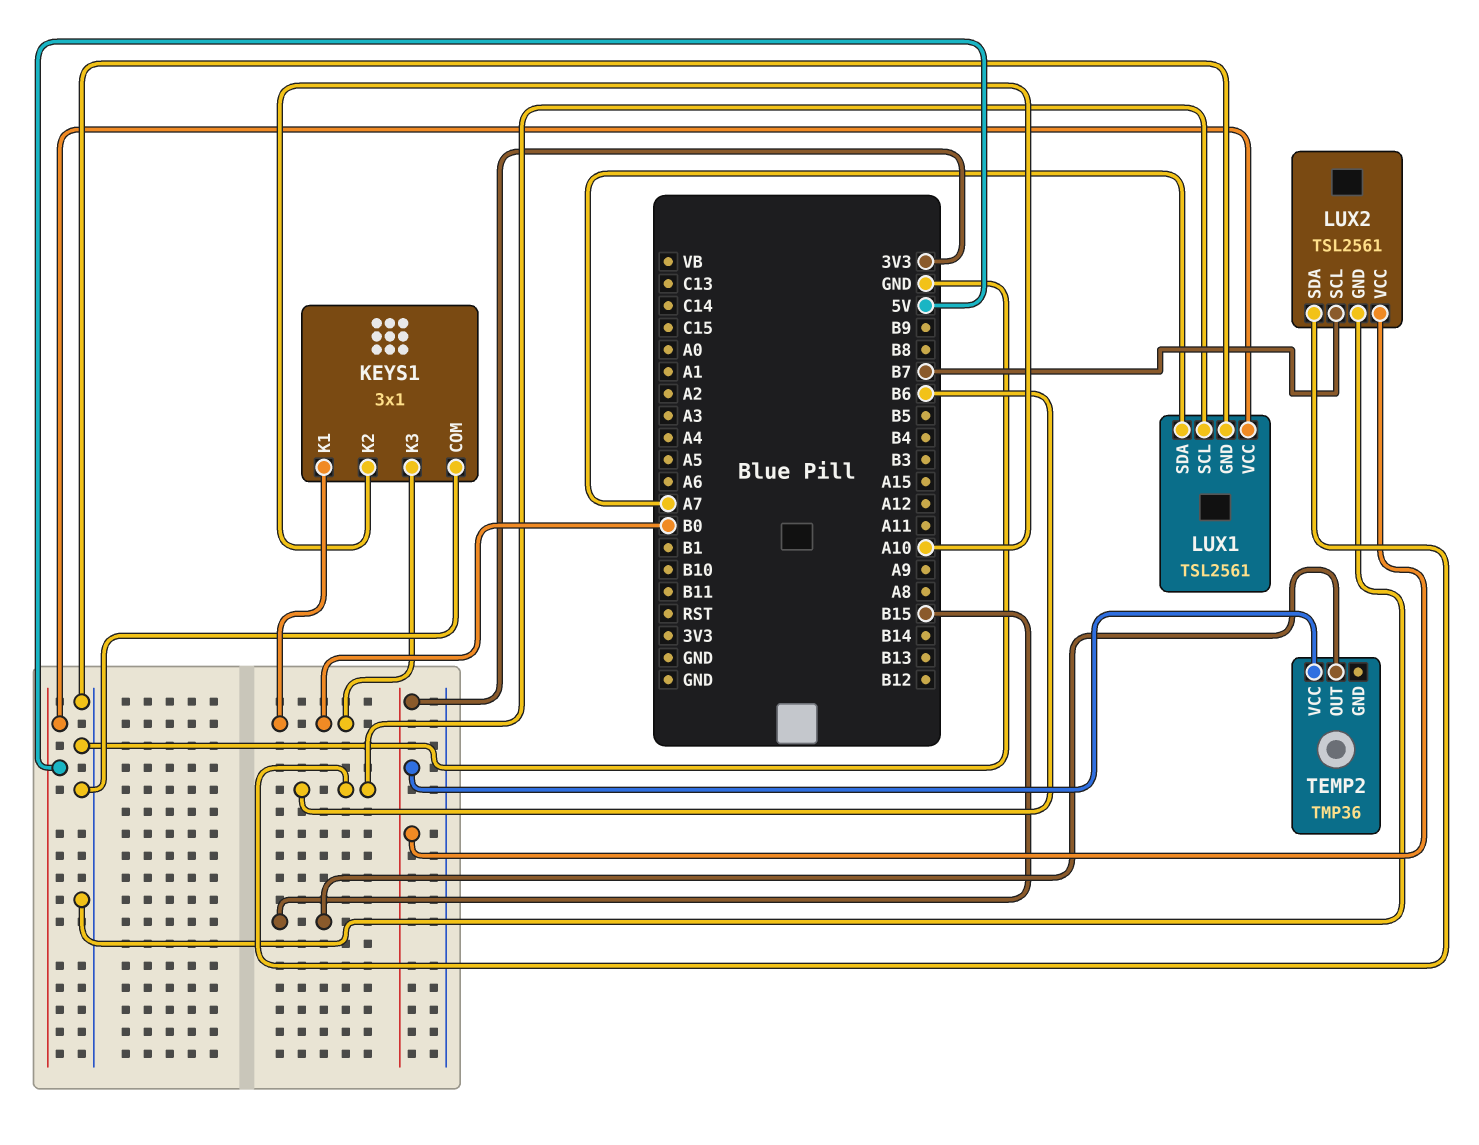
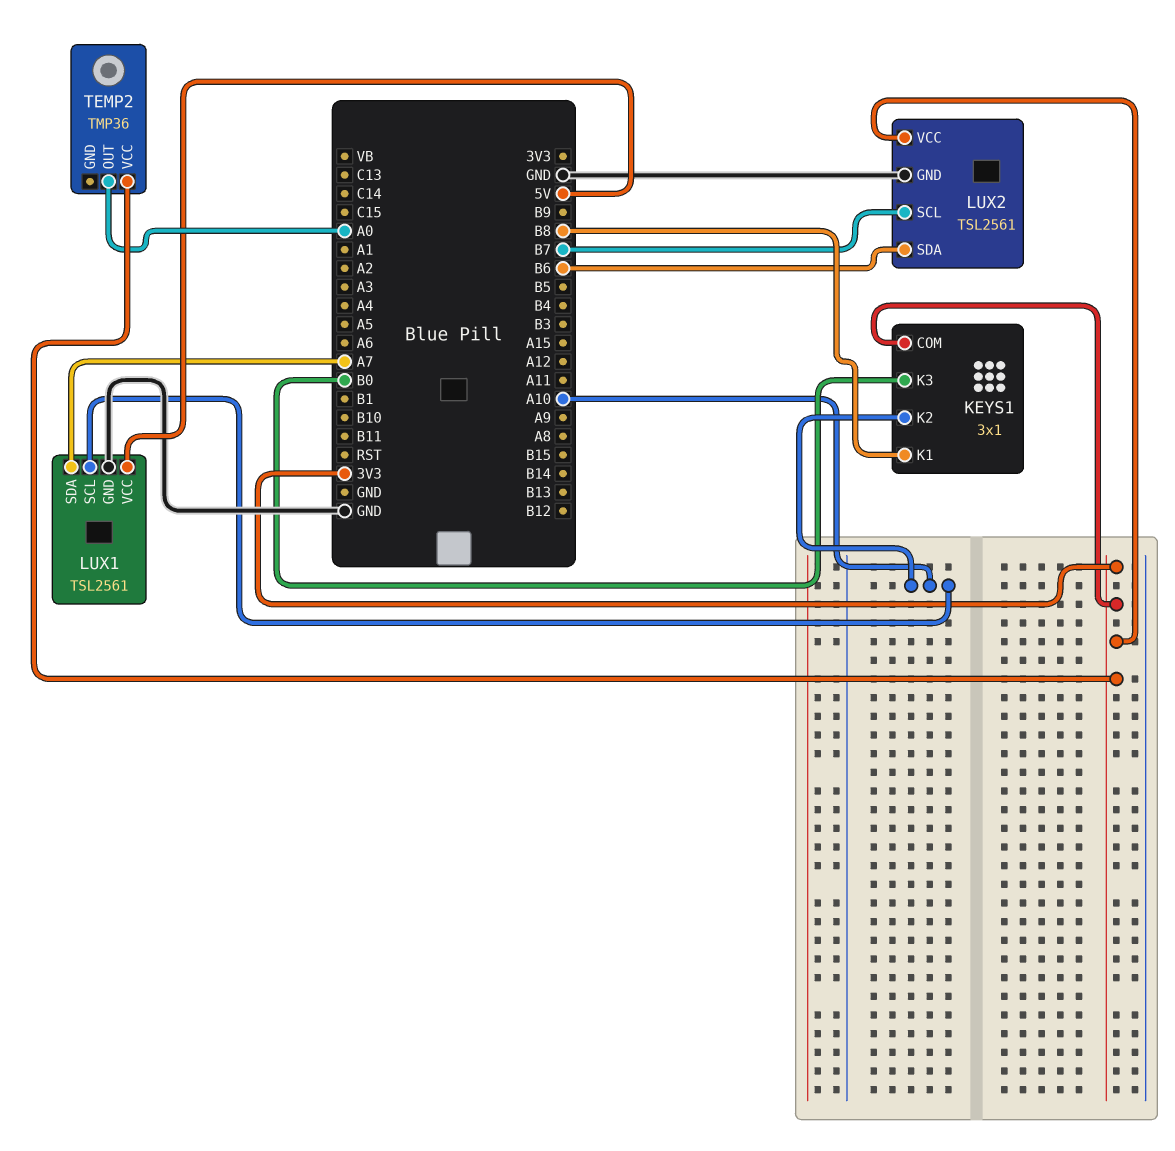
KEYS1 pin COM: GND -> 3V3
KEYS1 pin K1: B0 -> B8
LUX1 pin SCL: B6 -> A10
TEMP2 pin OUT: B15 -> A0

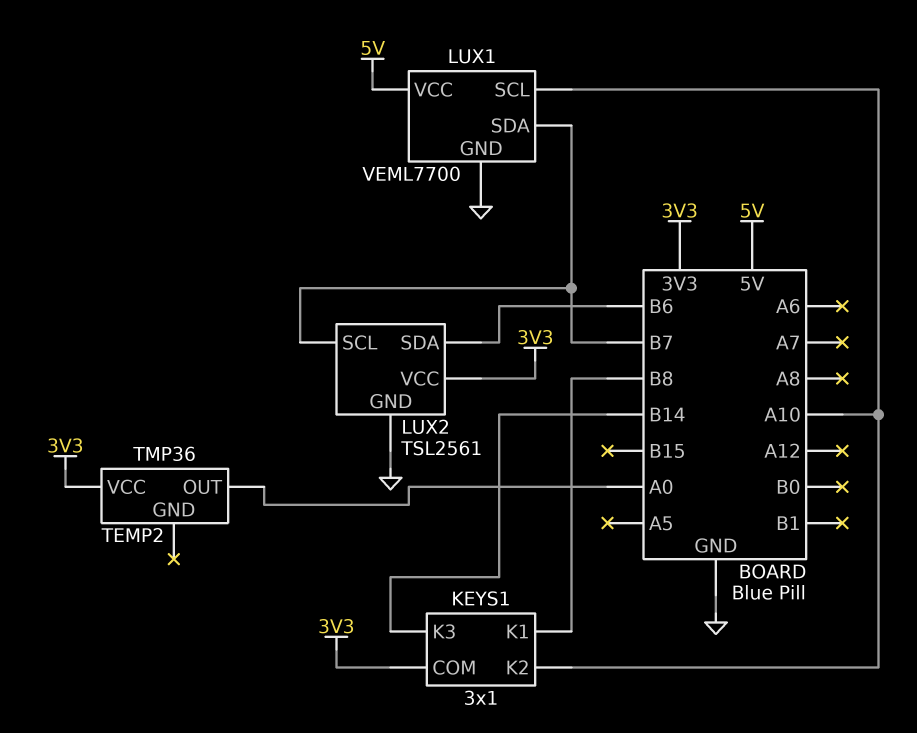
KEYS1 pin K3: B0 -> B14
LUX1: TSL2561 -> VEML7700
LUX1 pin SDA: A7 -> B7

